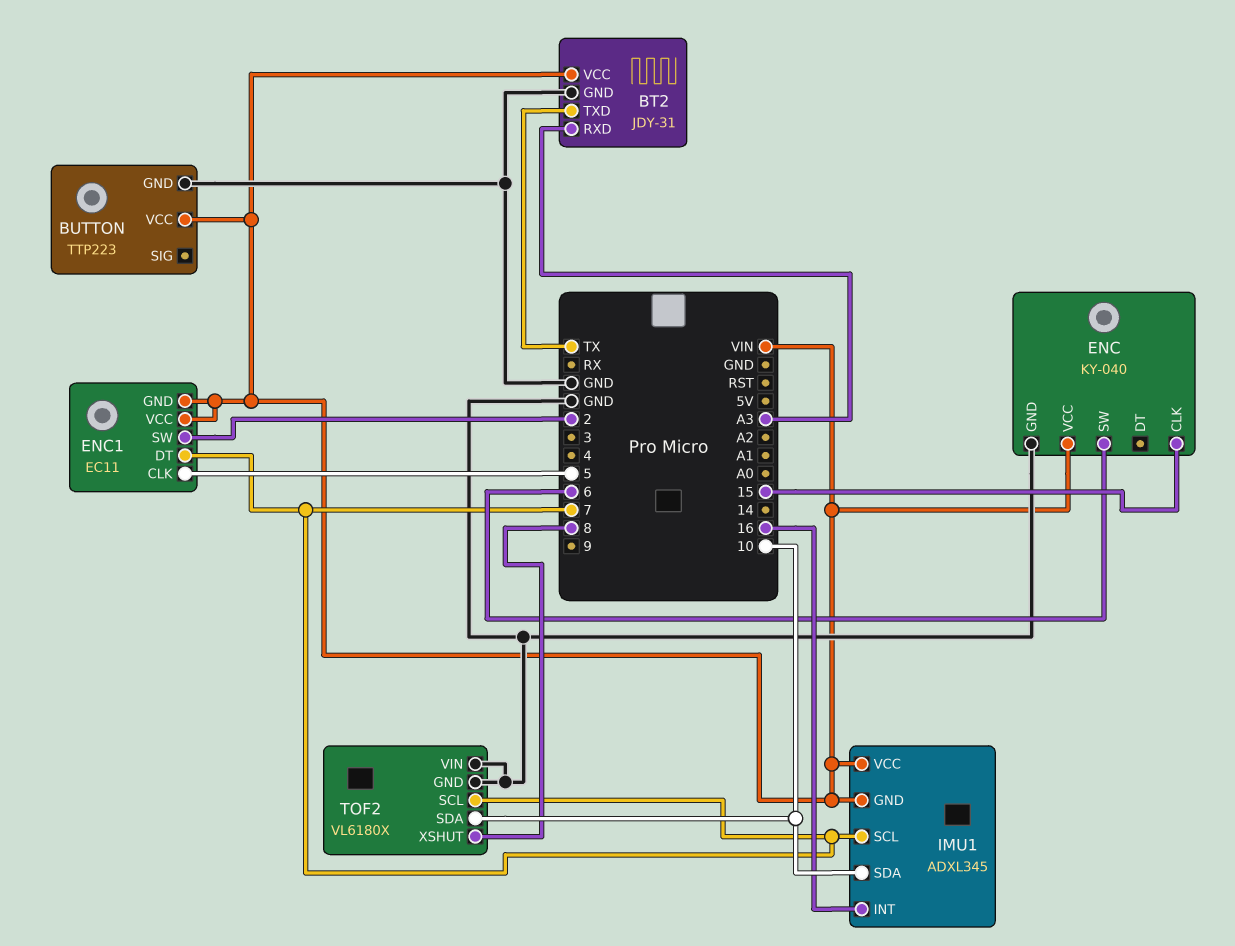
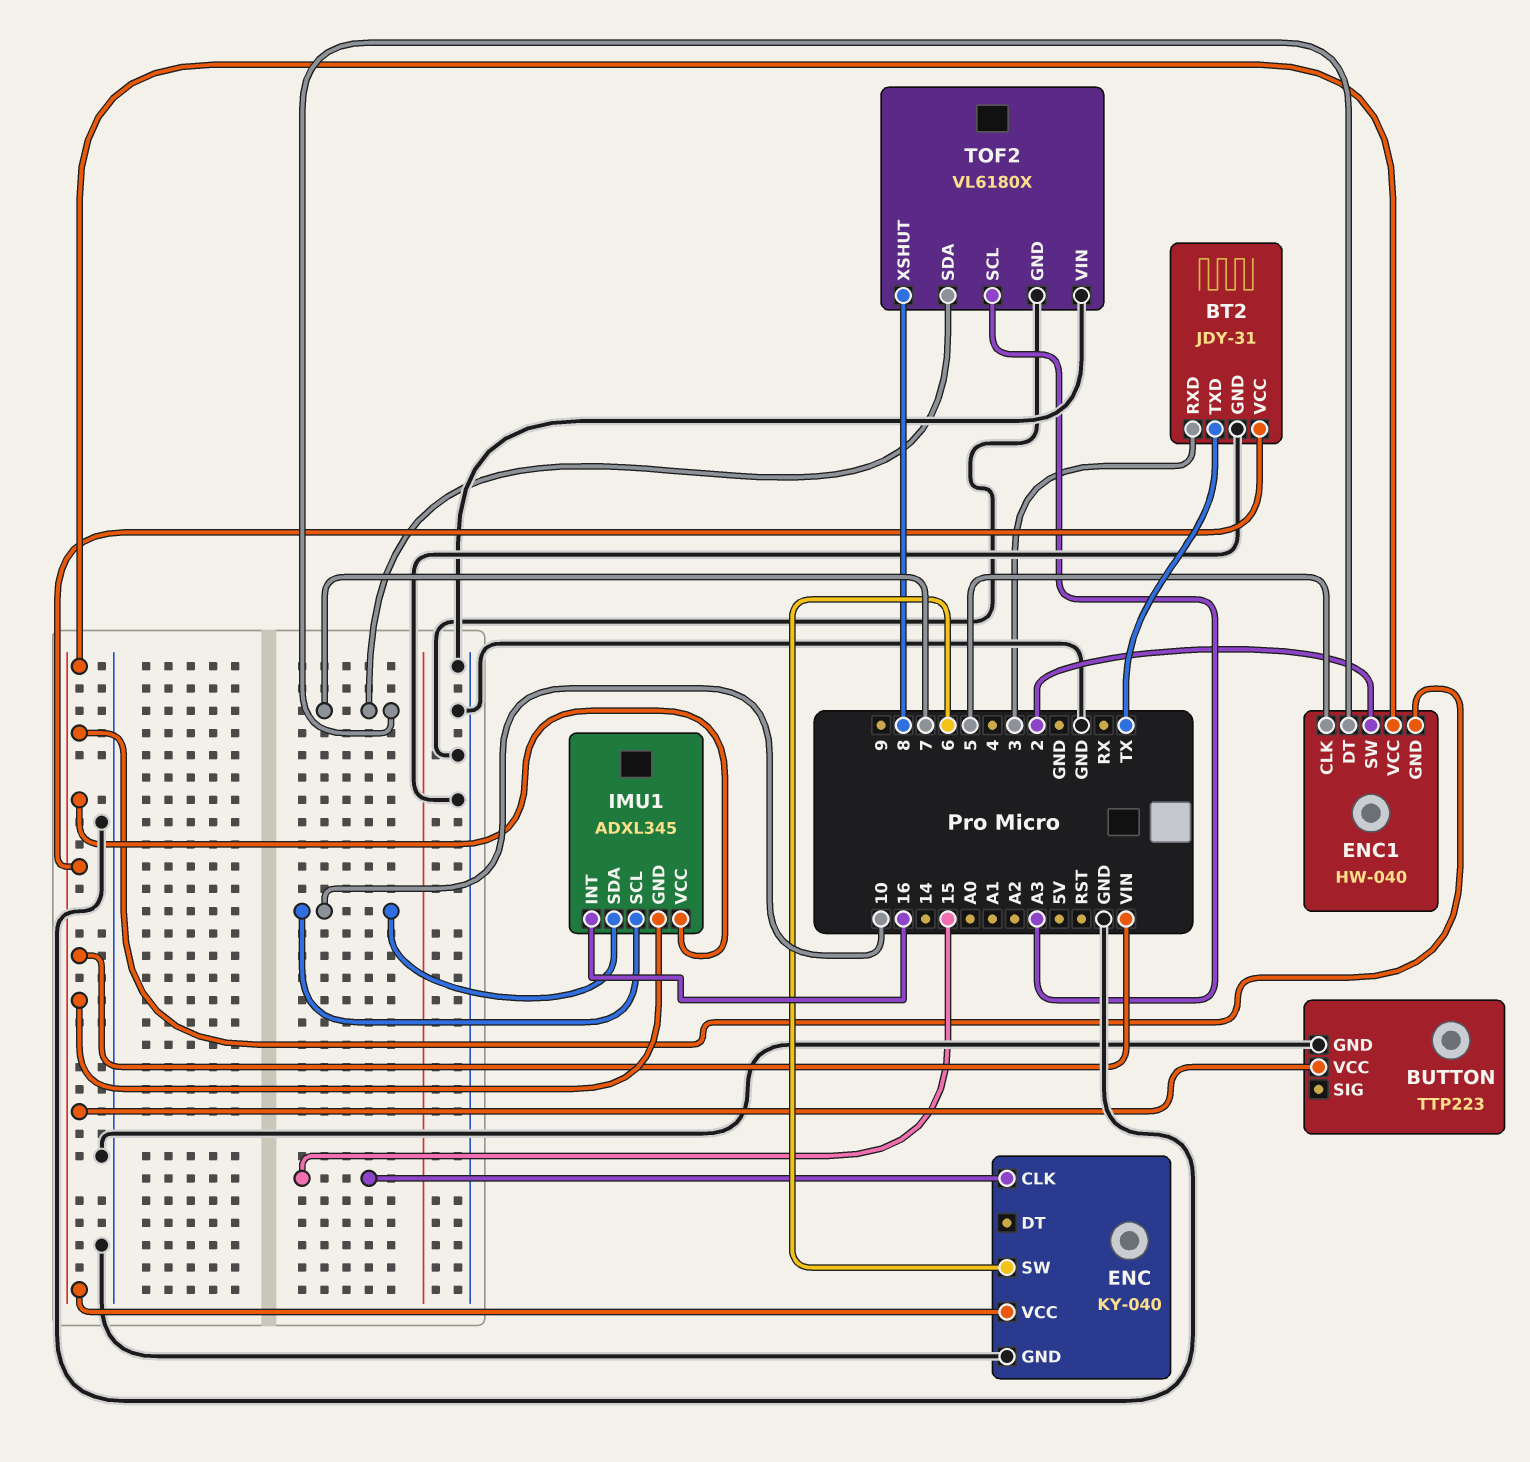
BT2 pin RXD: A3 -> 3
ENC1: EC11 -> HW-040
IMU1 pin SCL: 7 -> 10
TOF2 pin SCL: 7 -> A3
TOF2 pin SDA: 10 -> 7

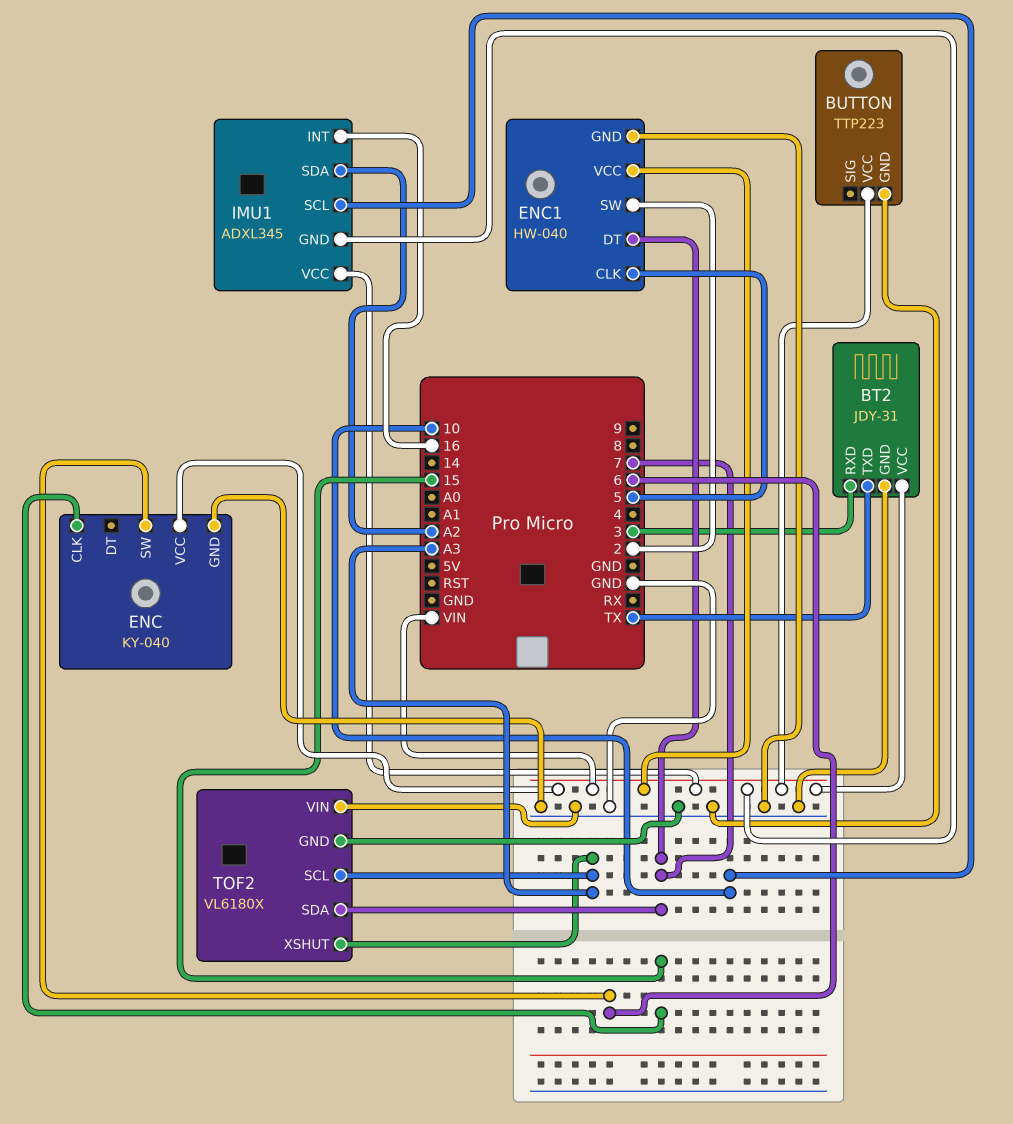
ENC1 pin GND: VIN -> GND
IMU1 pin SDA: 10 -> A2
TOF2 pin XSHUT: 8 -> A3

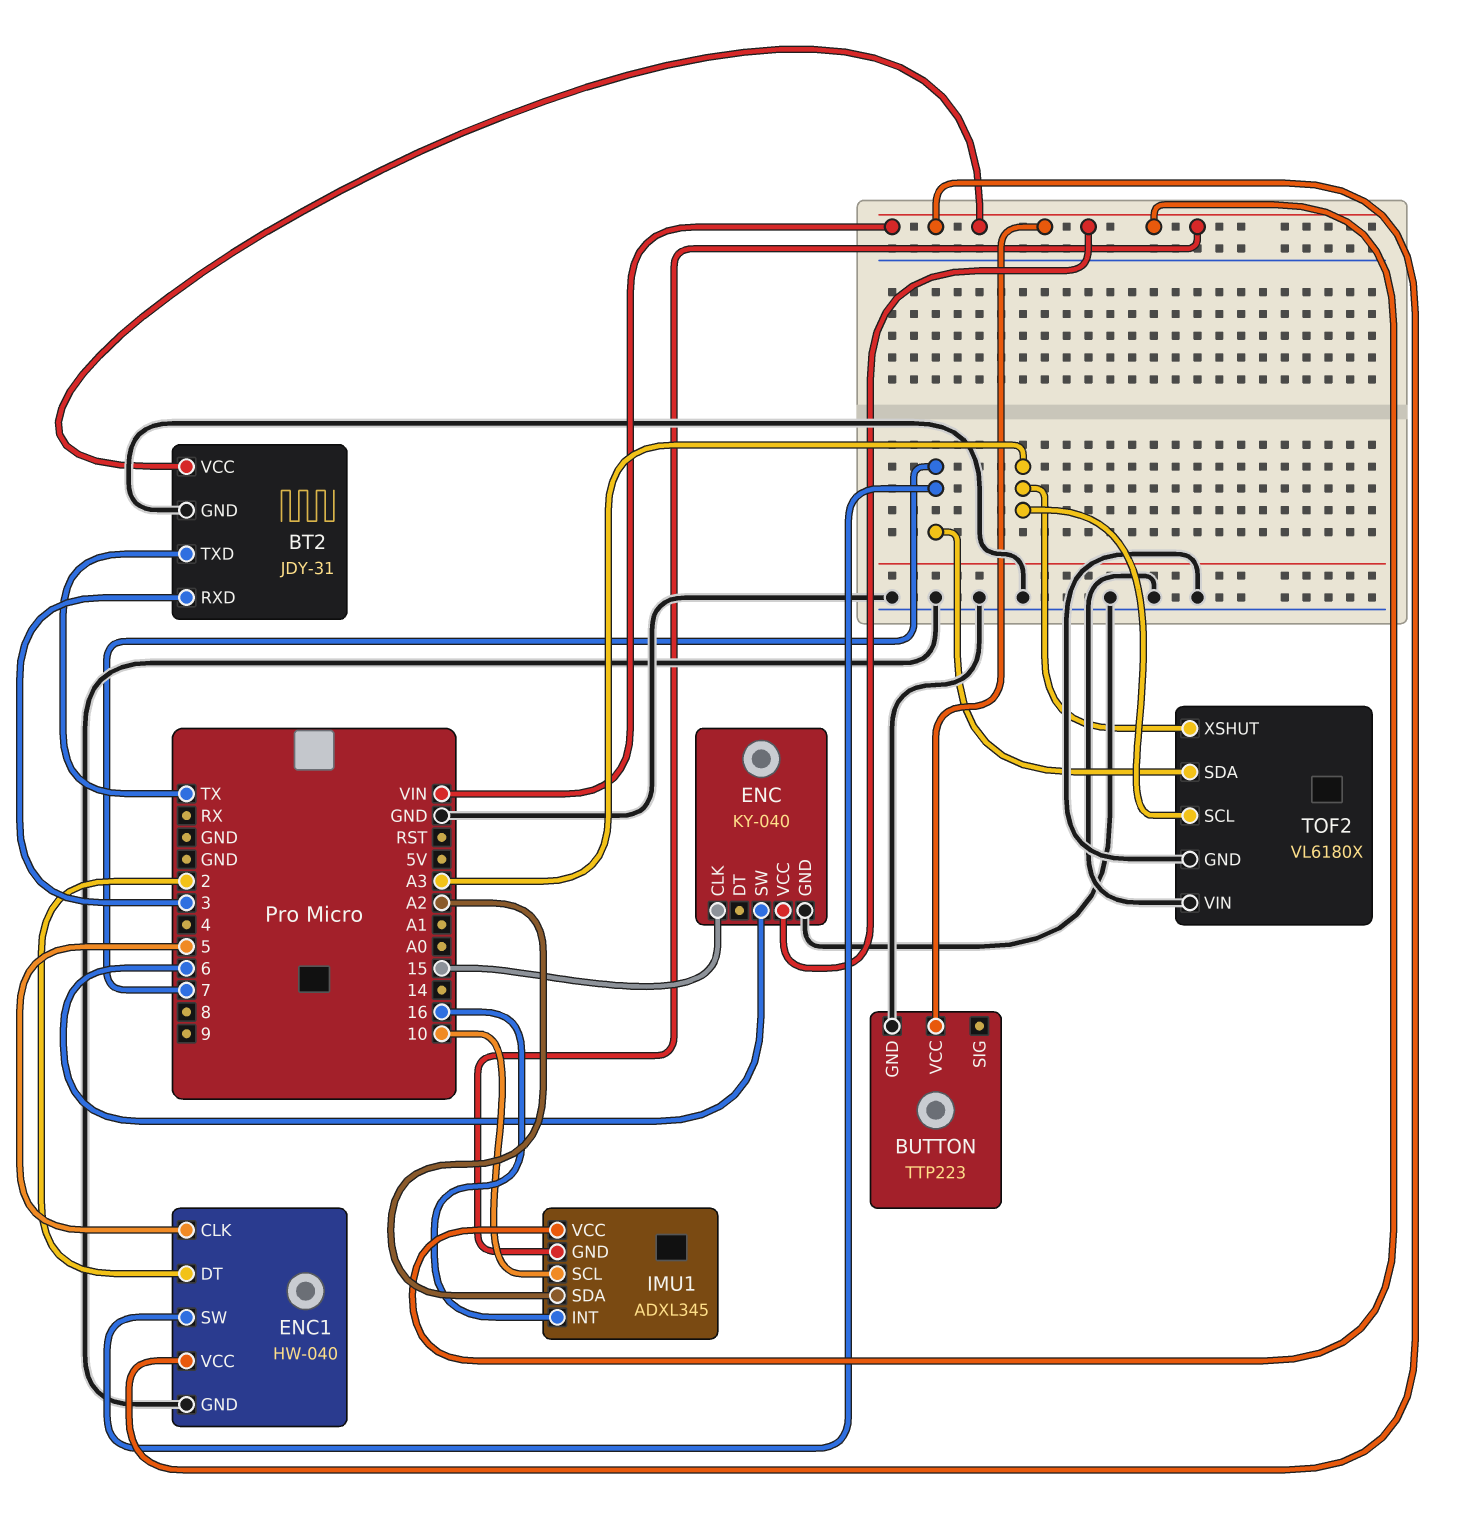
ENC1 pin DT: 7 -> 2
ENC1 pin SW: 2 -> 7

